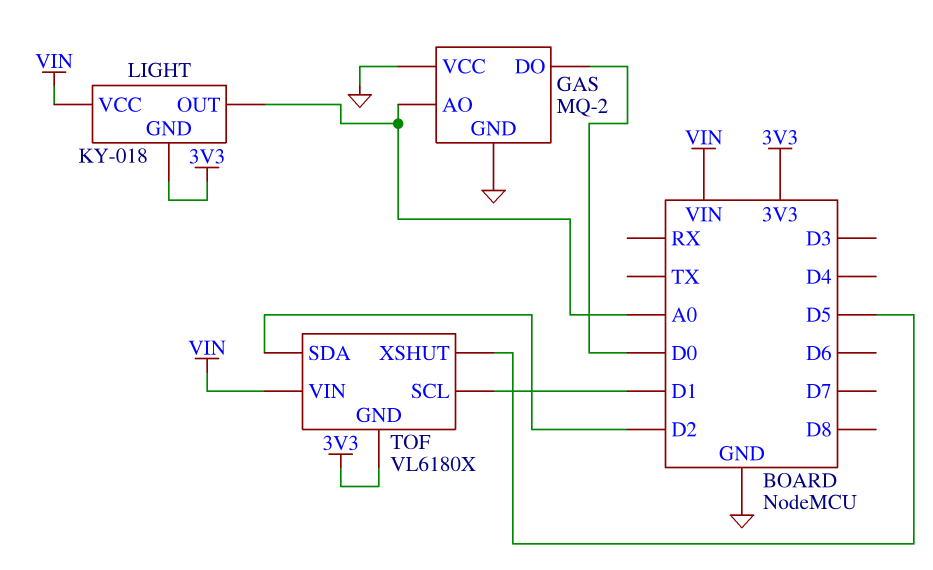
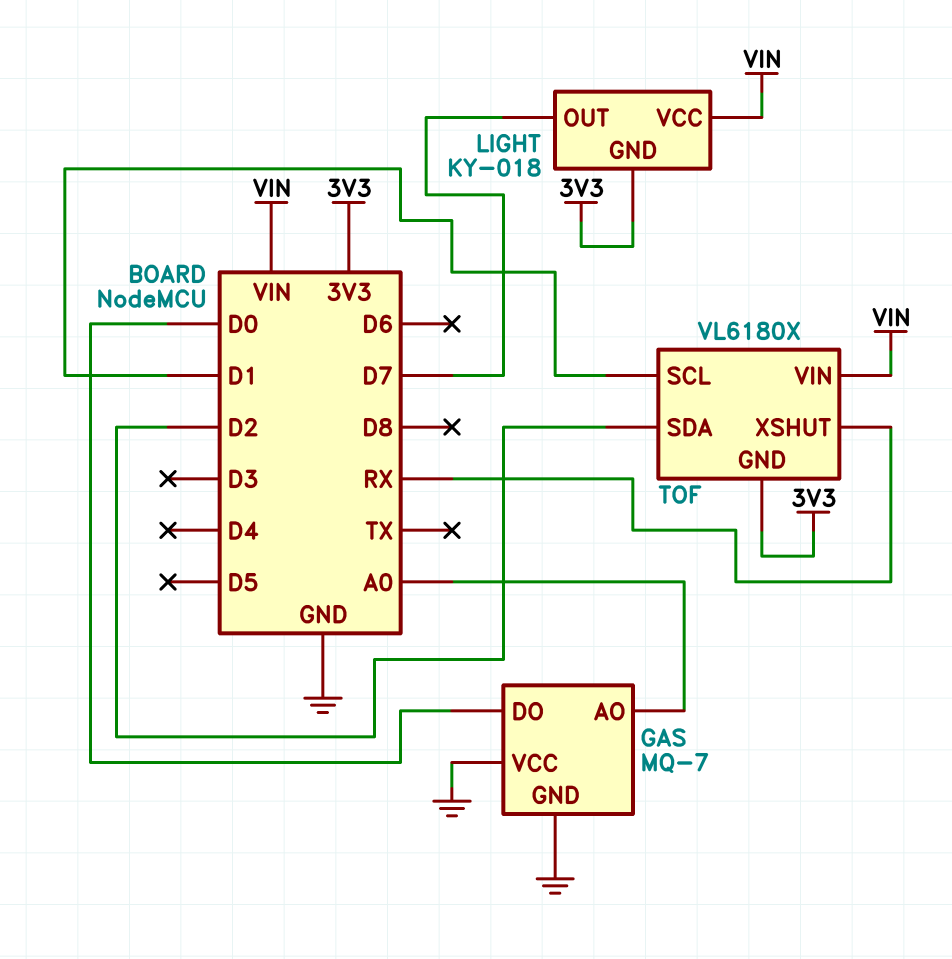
GAS: MQ-2 -> MQ-7
LIGHT pin OUT: A0 -> D7
TOF pin XSHUT: D5 -> RX

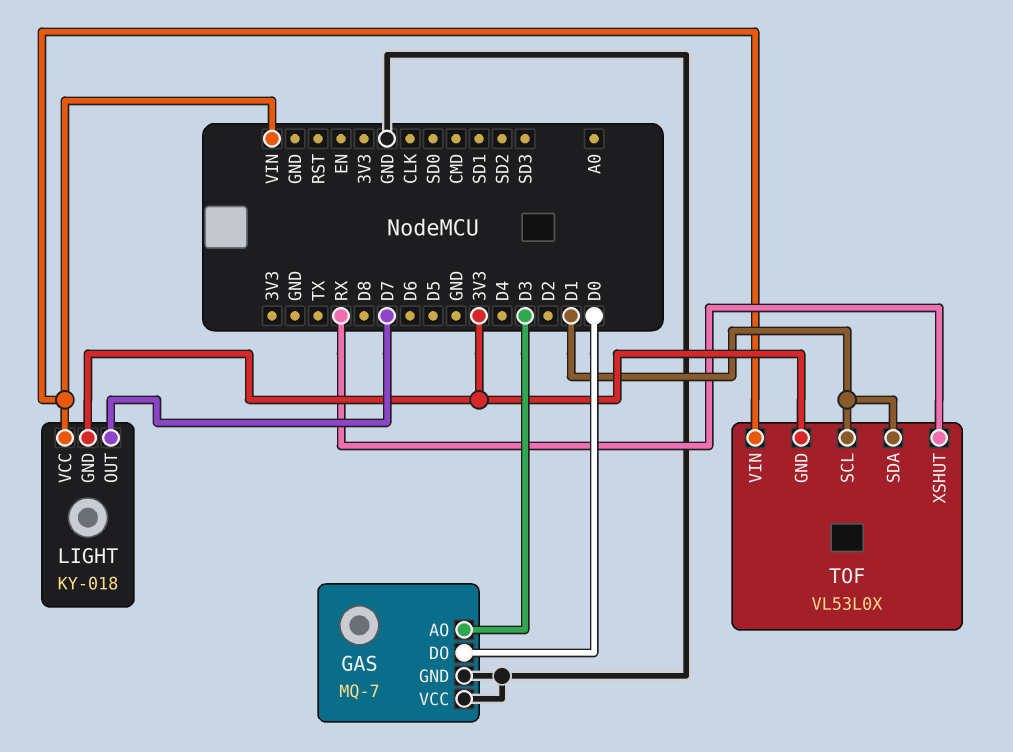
GAS pin AO: A0 -> D3
TOF: VL6180X -> VL53L0X
TOF pin SDA: D2 -> D1

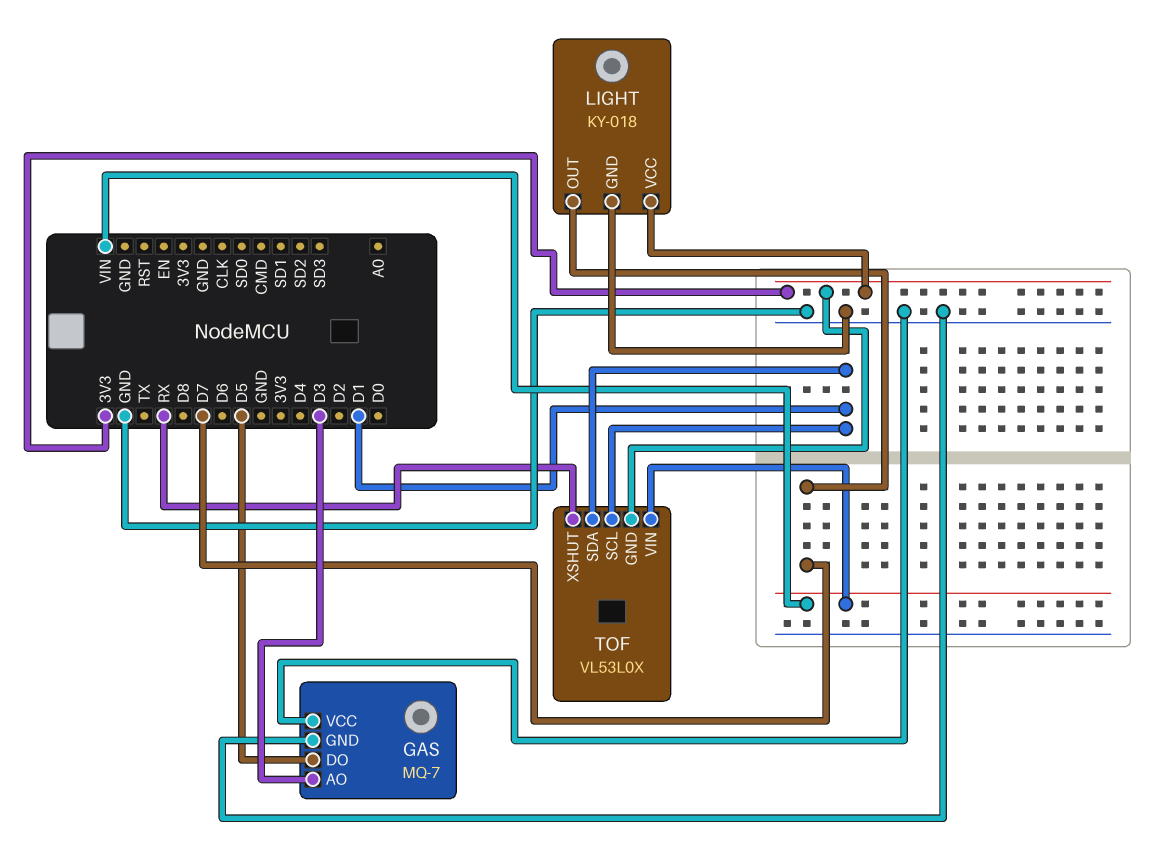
GAS pin DO: D0 -> D5
LIGHT pin GND: 3V3 -> GND
LIGHT pin VCC: VIN -> 3V3

